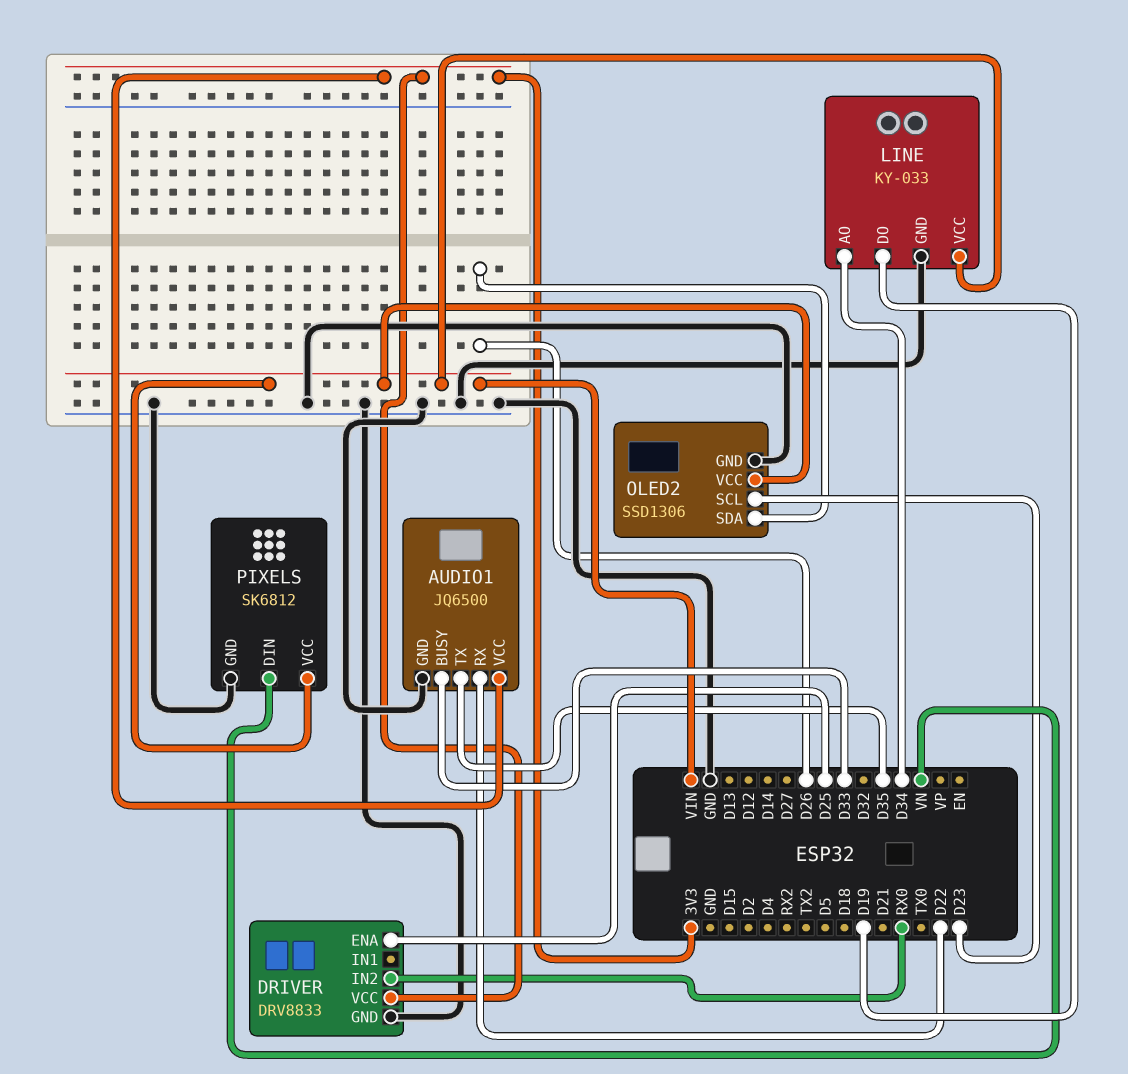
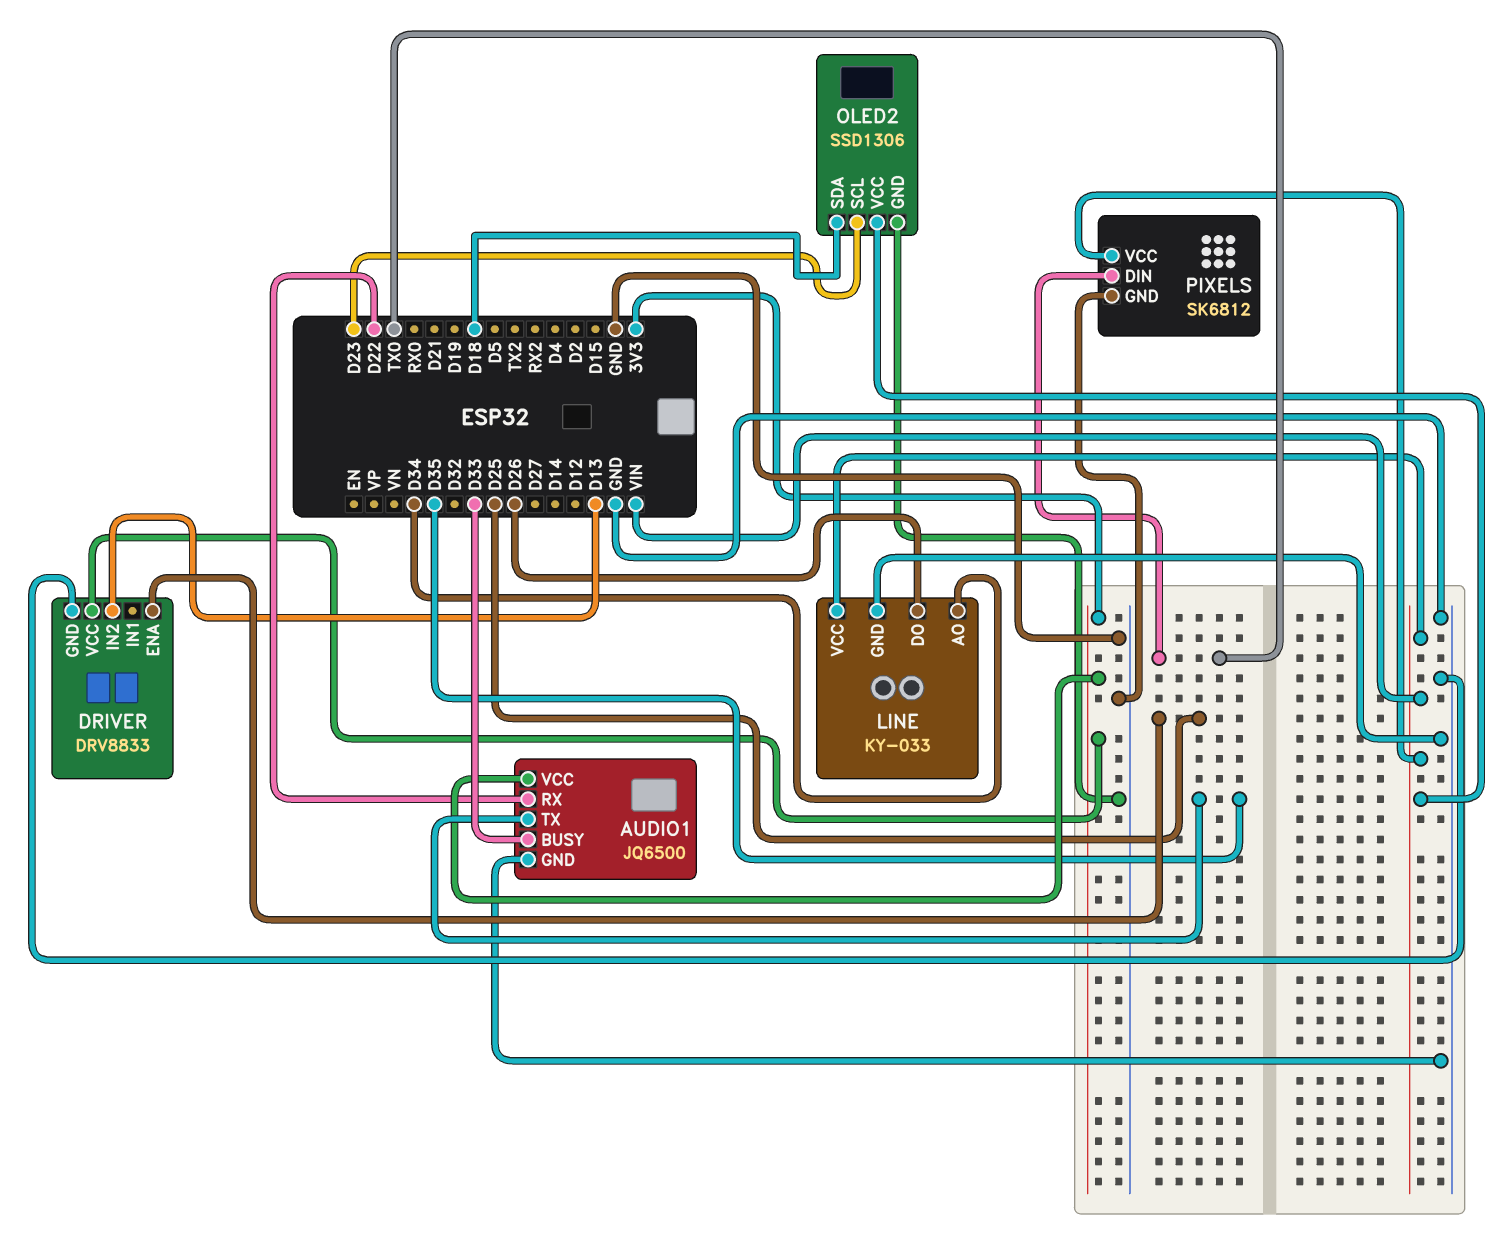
DRIVER pin IN2: RX0 -> D13
LINE pin DO: D19 -> D26
OLED2 pin SDA: D26 -> D18
PIXELS pin DIN: VN -> TX0

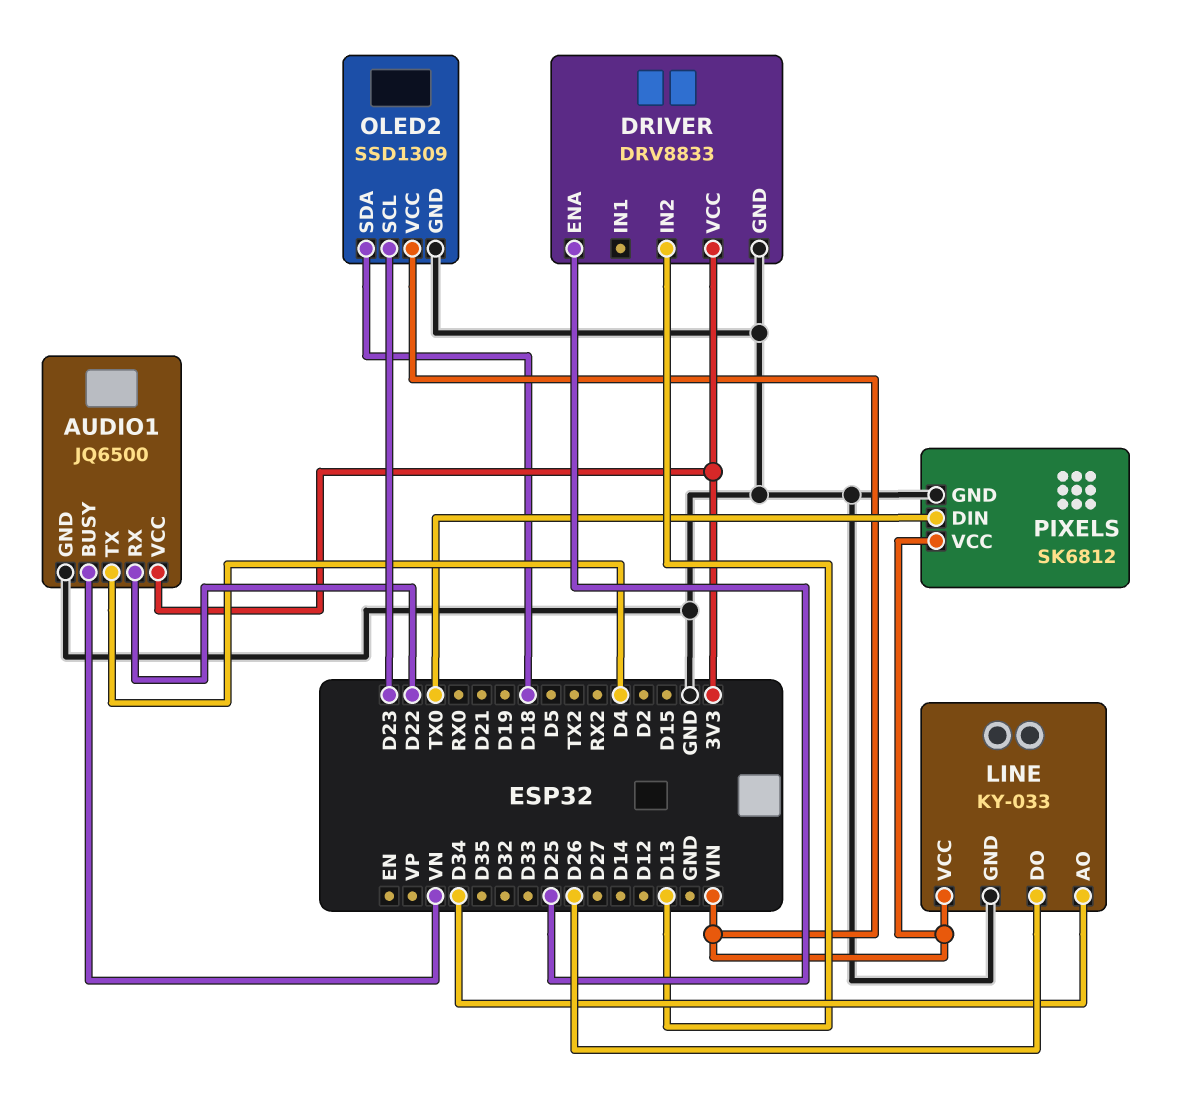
AUDIO1 pin BUSY: D33 -> VN
AUDIO1 pin TX: D35 -> D4
OLED2: SSD1306 -> SSD1309

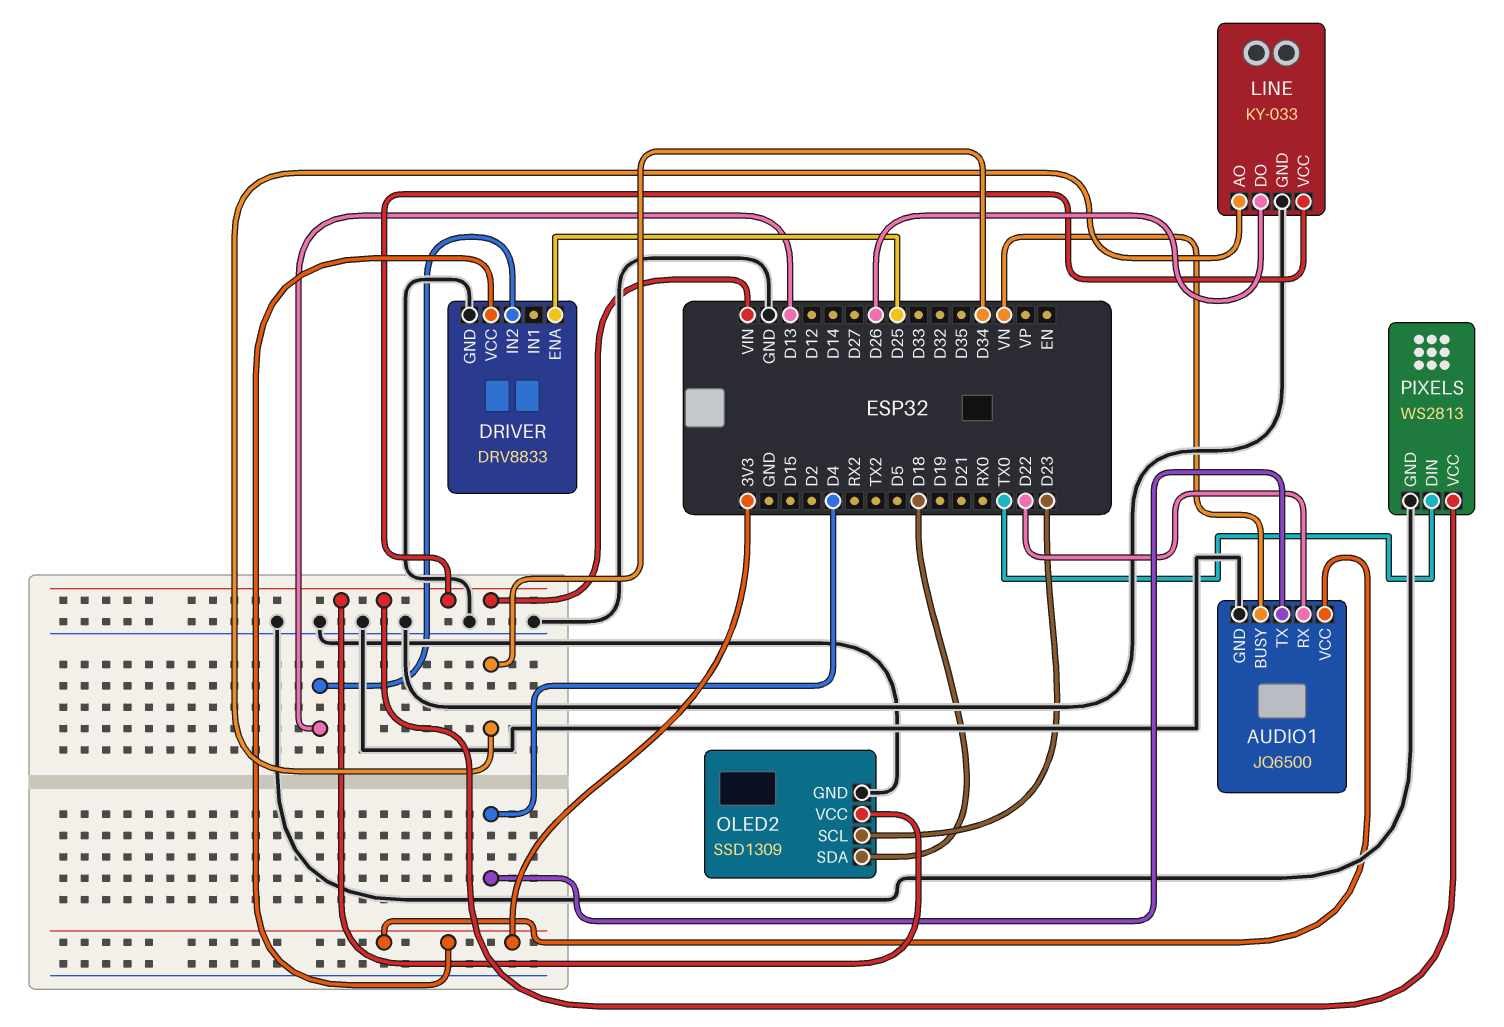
PIXELS: SK6812 -> WS2813

